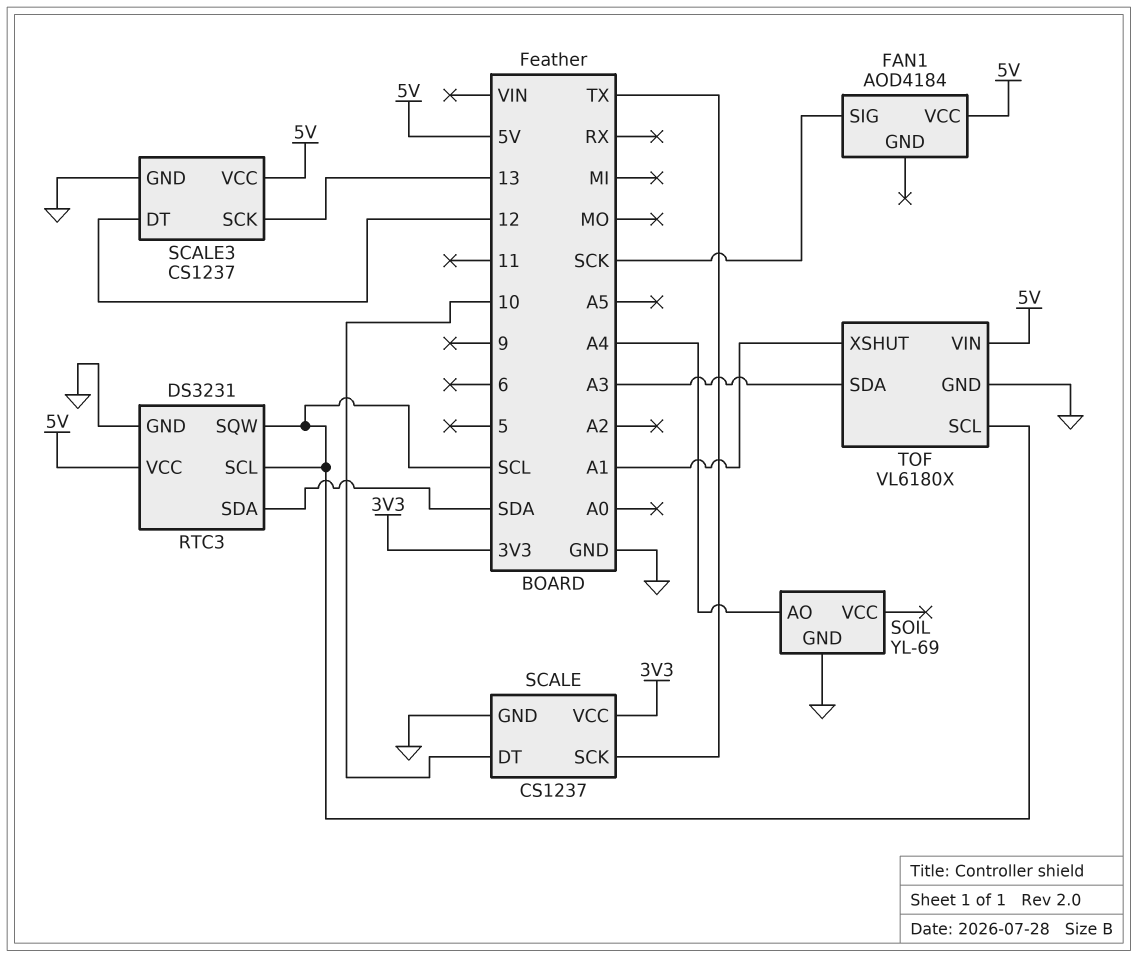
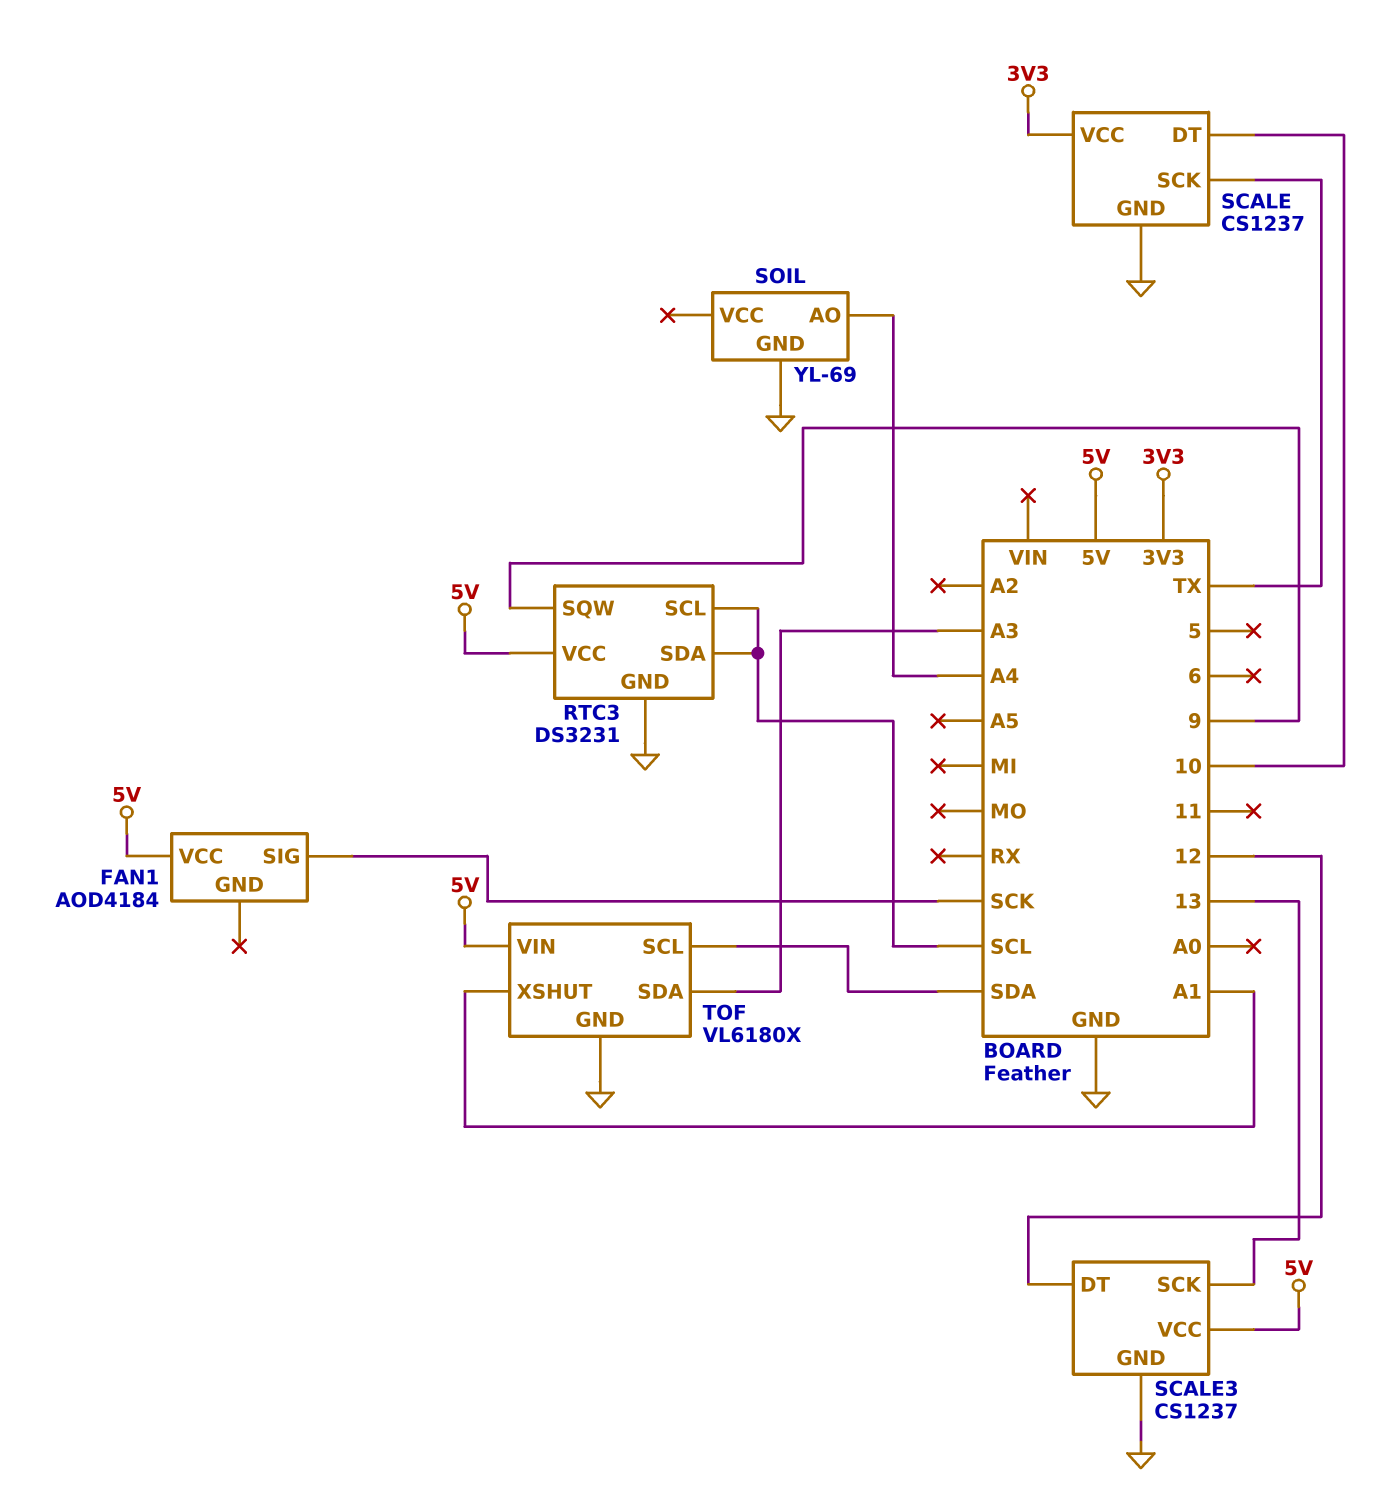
RTC3 pin SDA: SDA -> SCL
RTC3 pin SQW: SCL -> 9
TOF pin SCL: SCL -> SDA

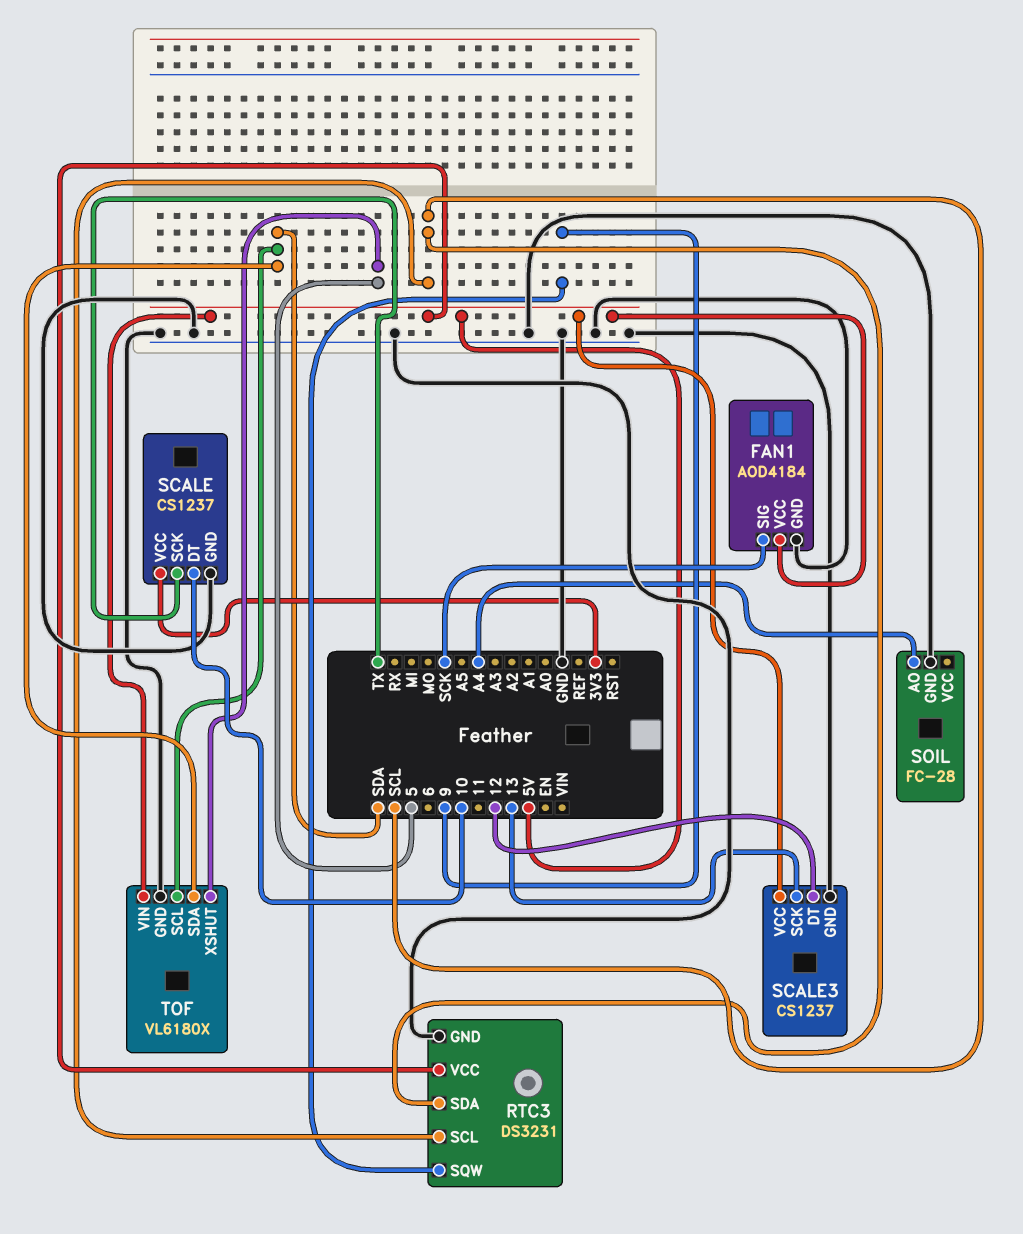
FAN1 pin GND: none -> GND
SOIL: YL-69 -> FC-28
TOF pin SDA: A3 -> SDA
TOF pin XSHUT: A1 -> 5

